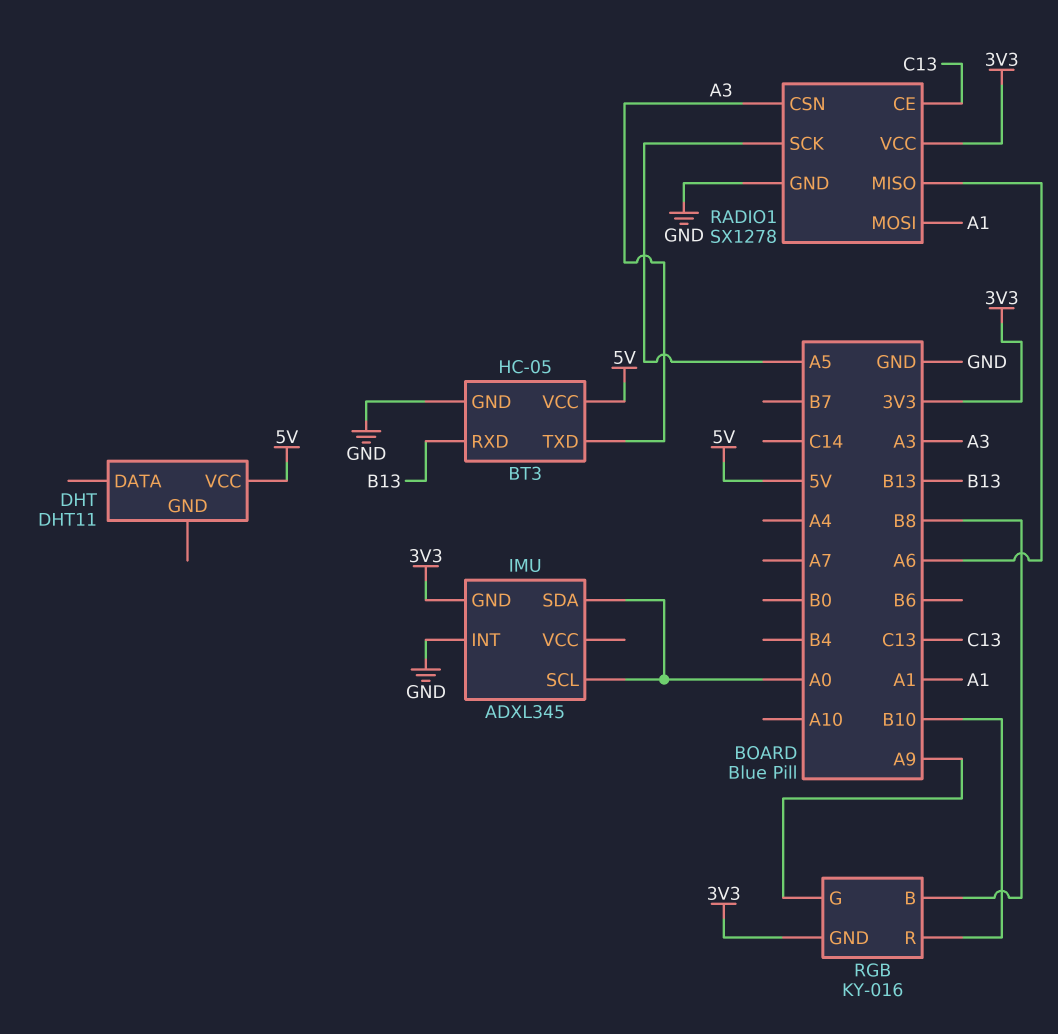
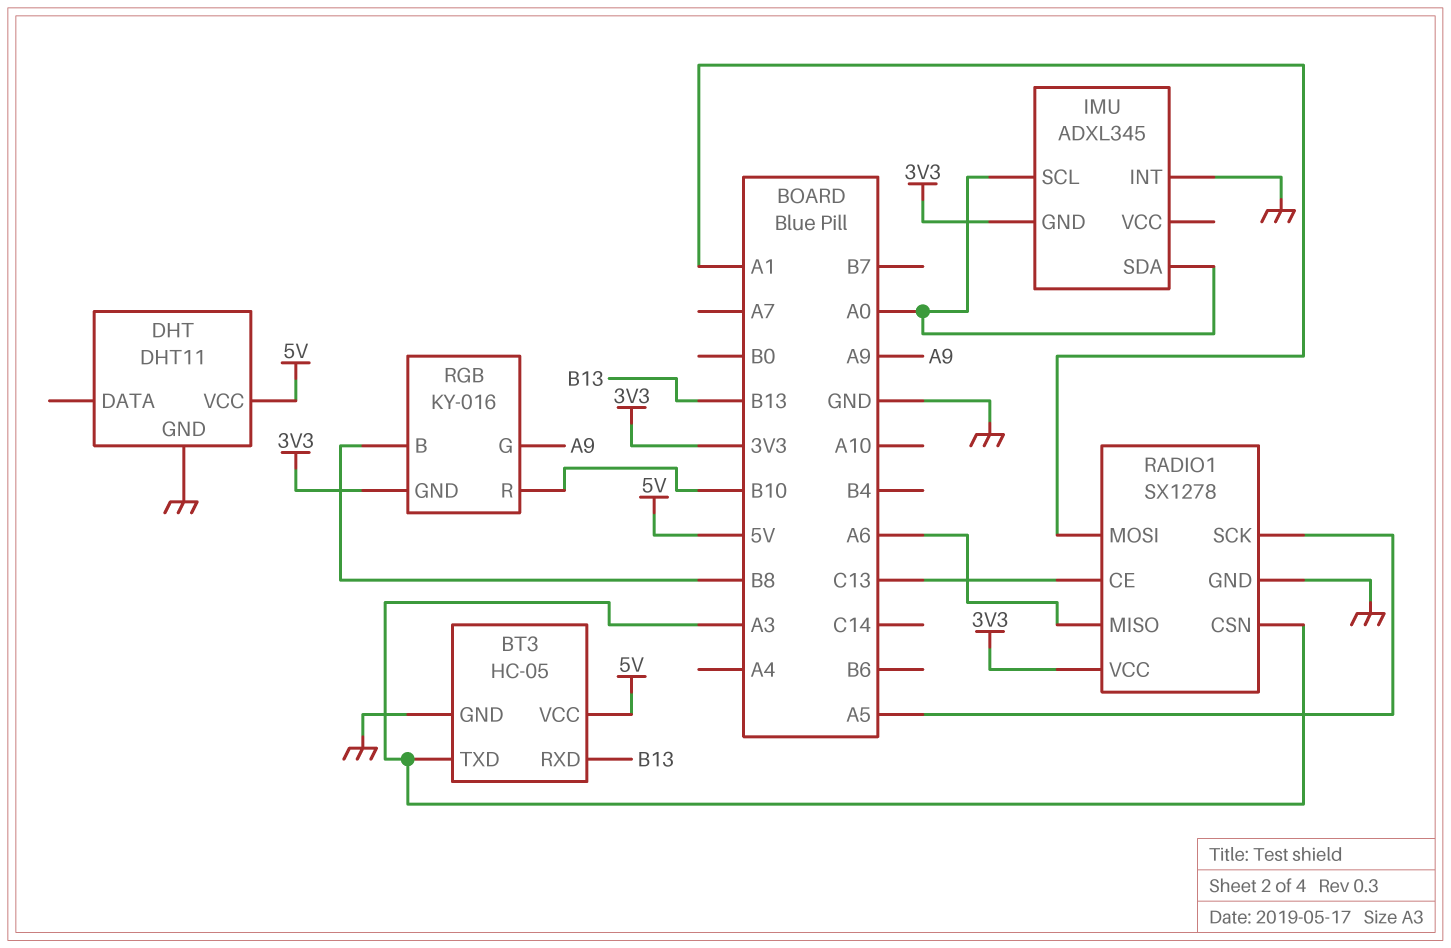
DHT pin GND: none -> GND

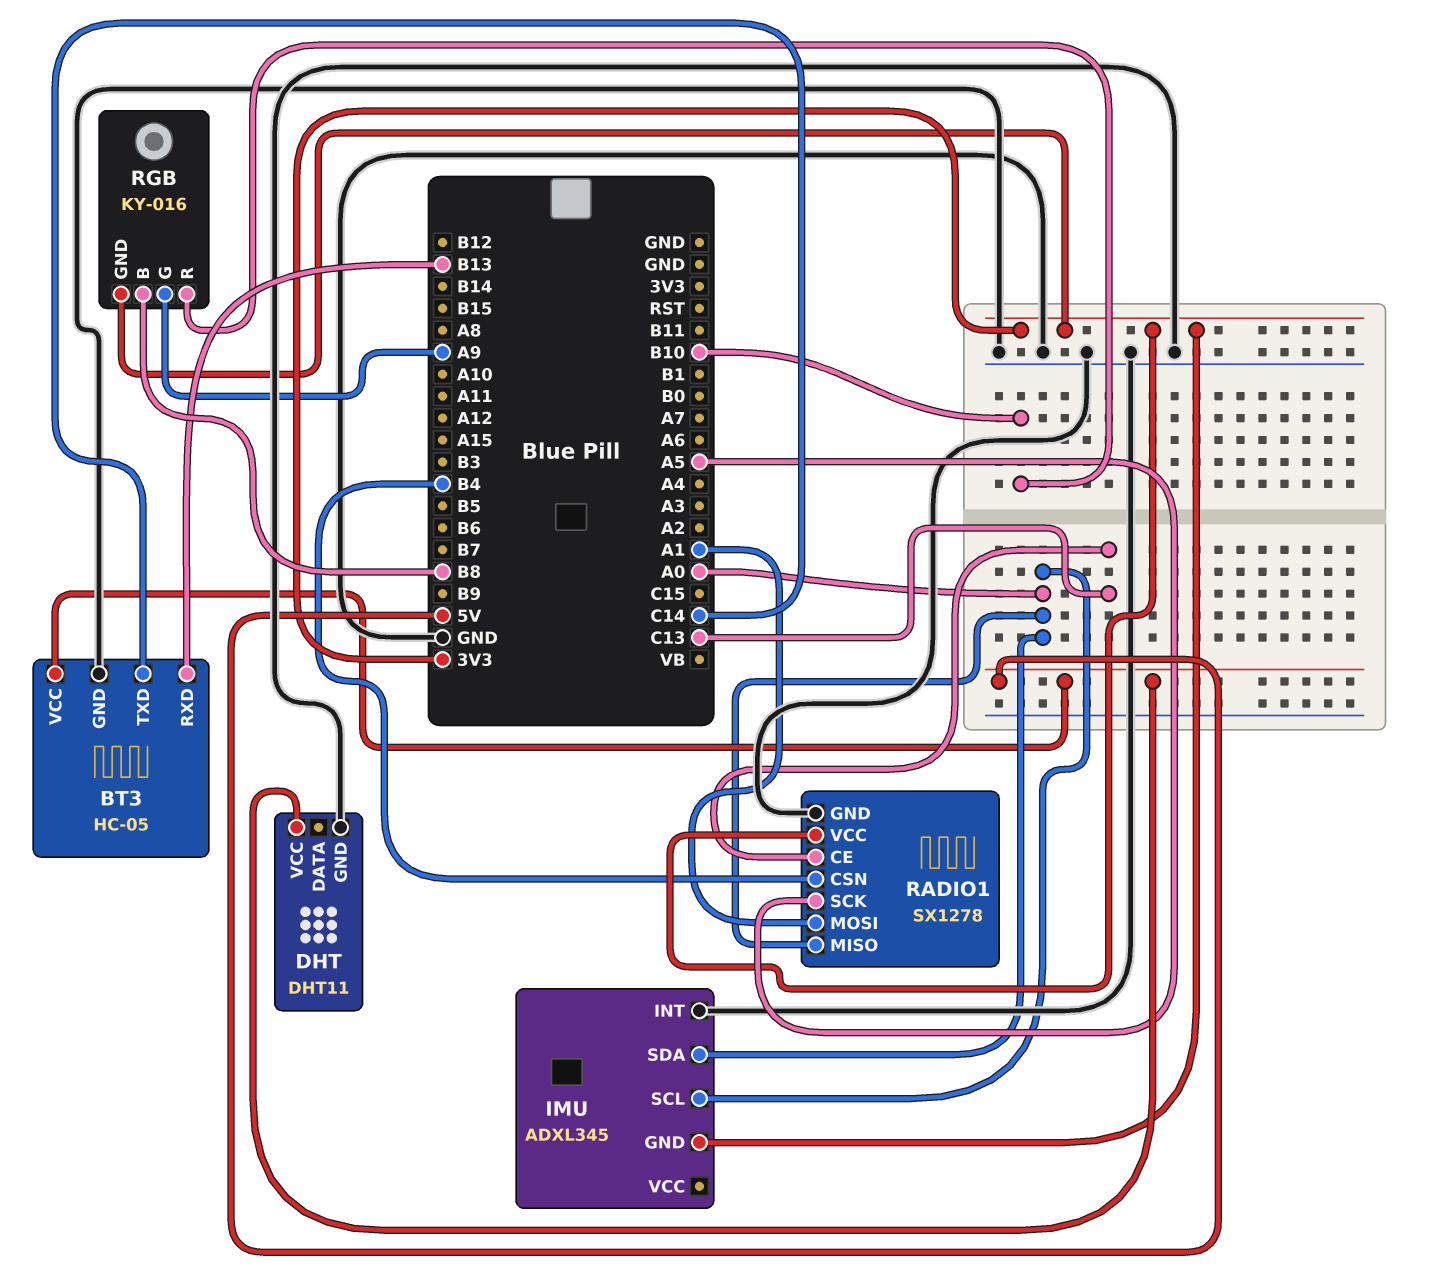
BT3 pin TXD: A3 -> C14
RADIO1 pin CSN: A3 -> B4
RADIO1 pin MISO: A6 -> A0

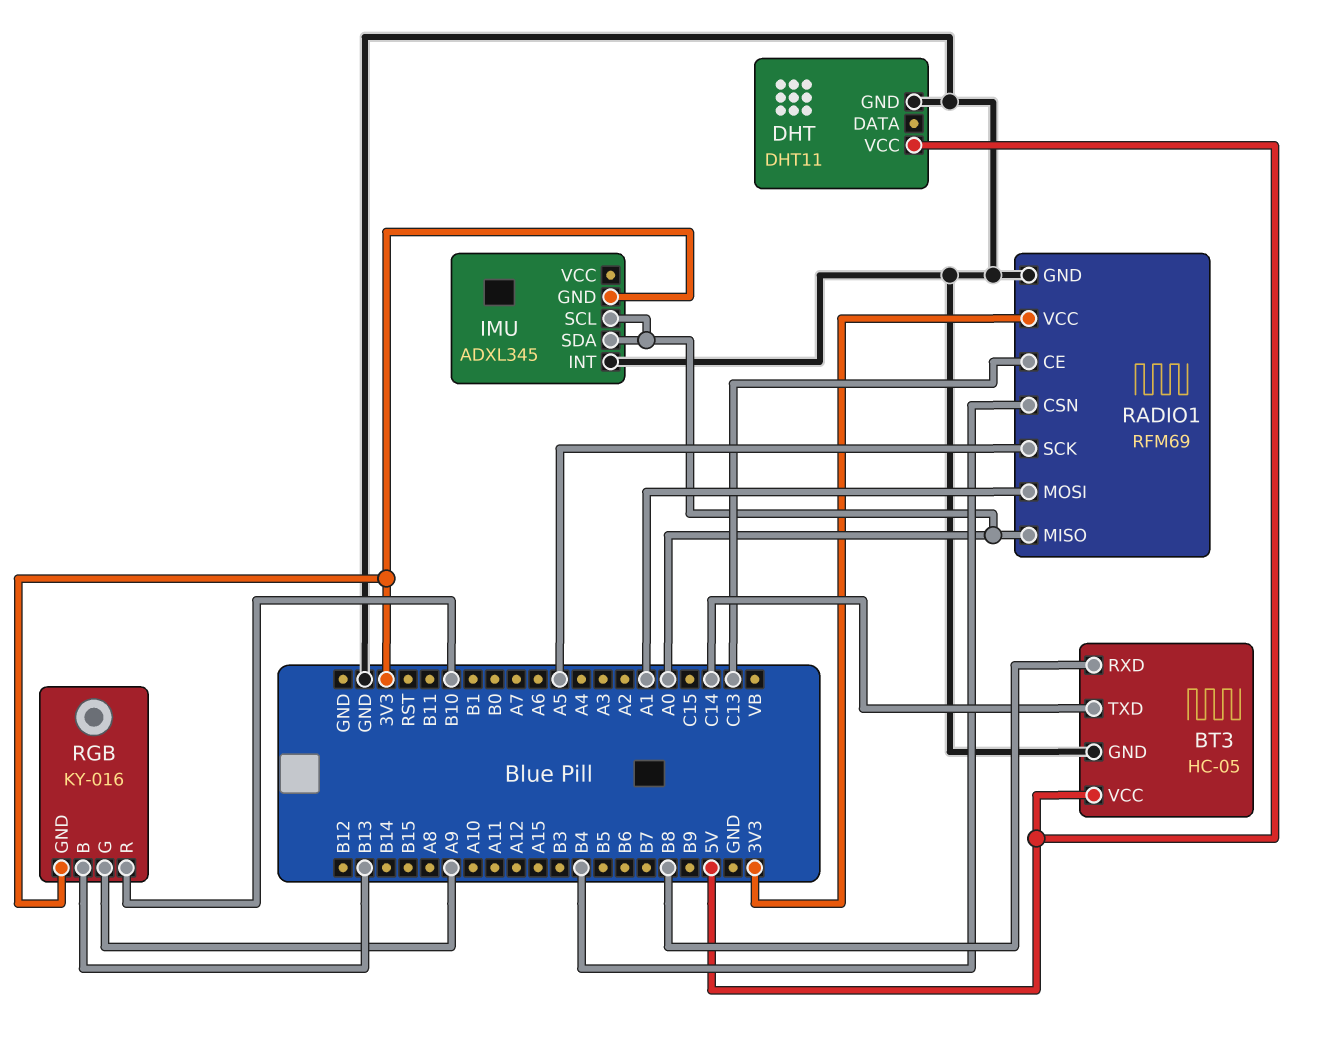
BT3 pin RXD: B13 -> B8
RADIO1: SX1278 -> RFM69
RGB pin B: B8 -> B13

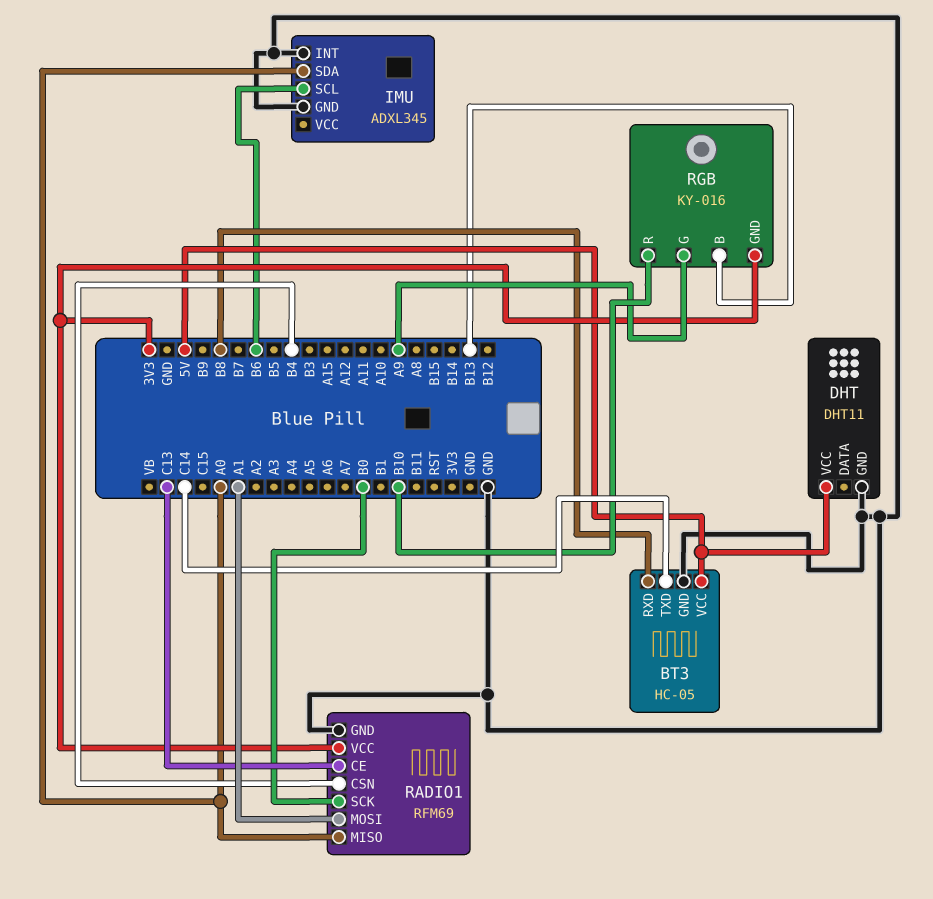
IMU pin GND: 3V3 -> GND
IMU pin SCL: A0 -> B6
RADIO1 pin SCK: A5 -> B0

